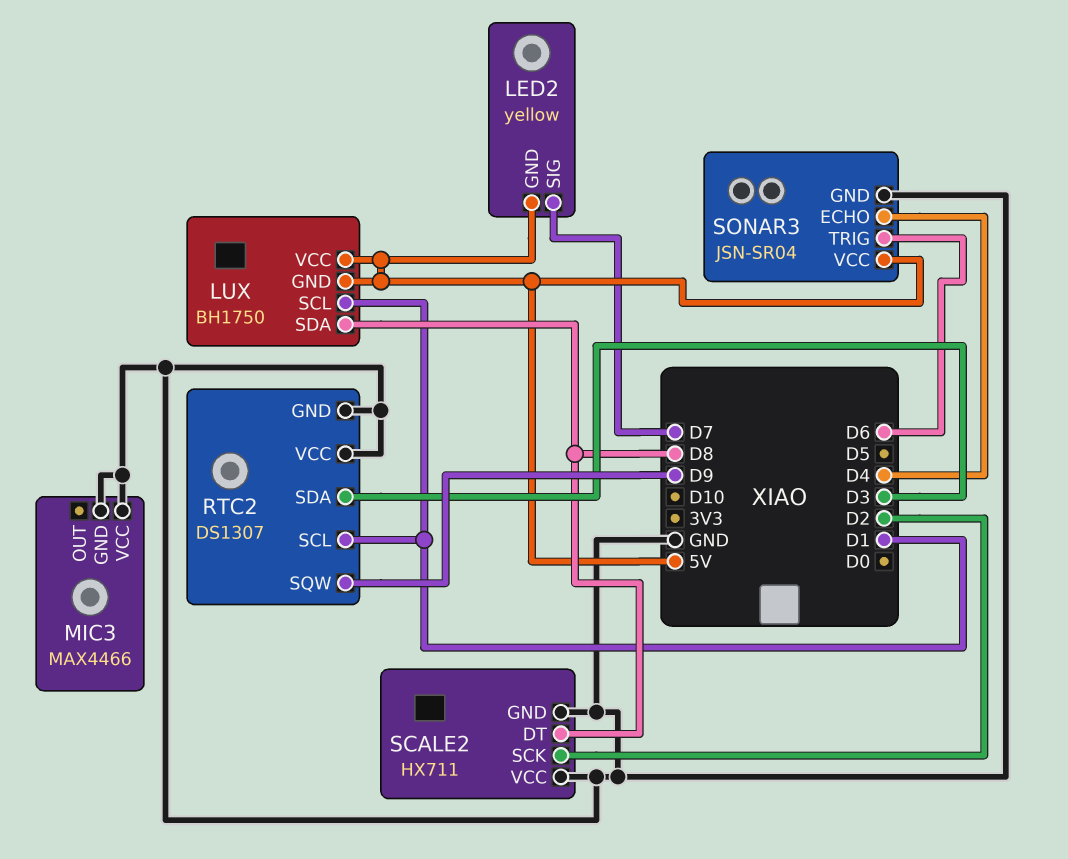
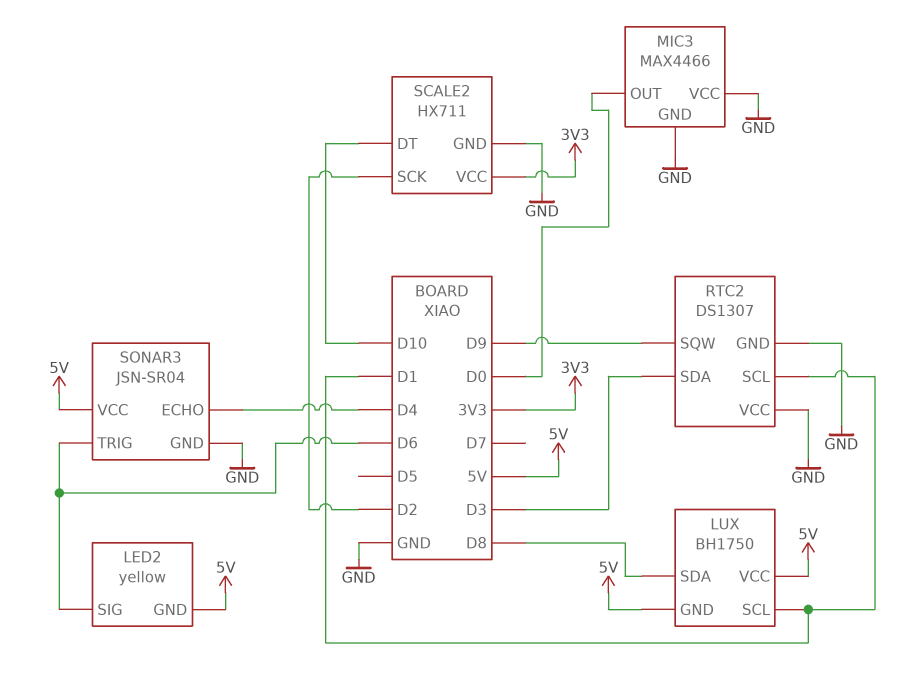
LED2 pin SIG: D7 -> D6
MIC3 pin OUT: none -> D0
SCALE2 pin DT: D8 -> D10
SCALE2 pin VCC: GND -> 3V3

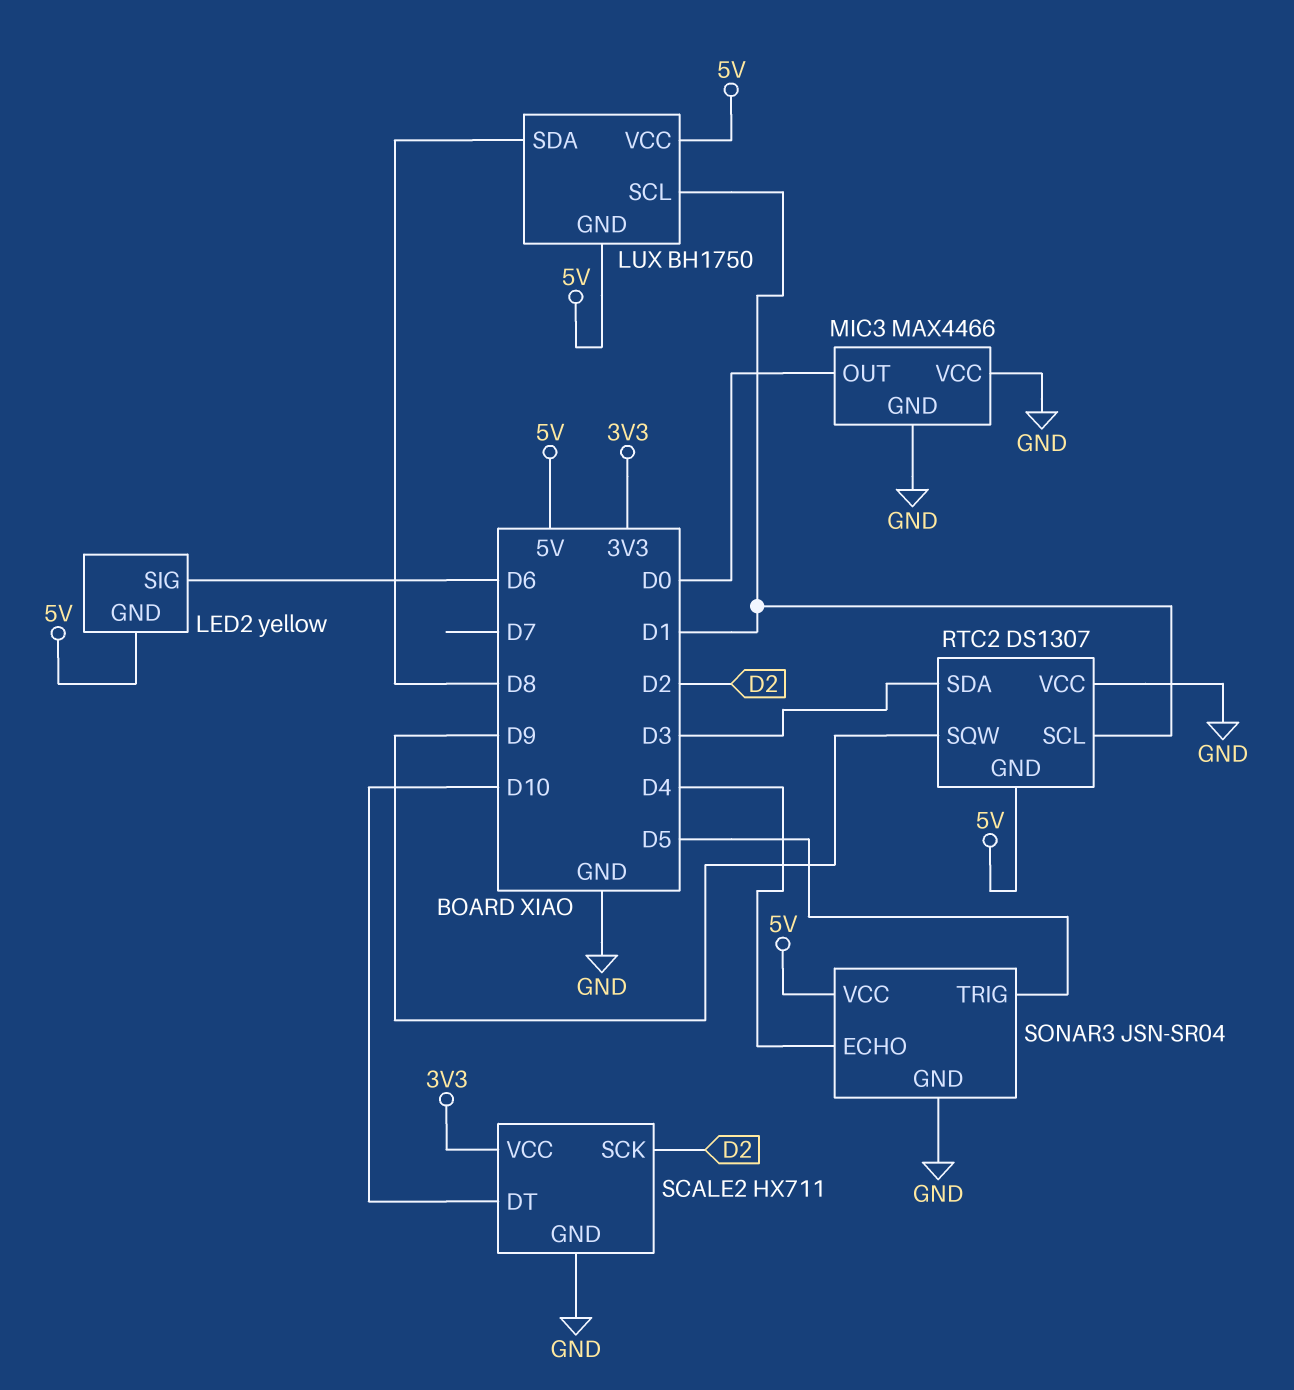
RTC2 pin GND: GND -> 5V
SONAR3 pin TRIG: D6 -> D5

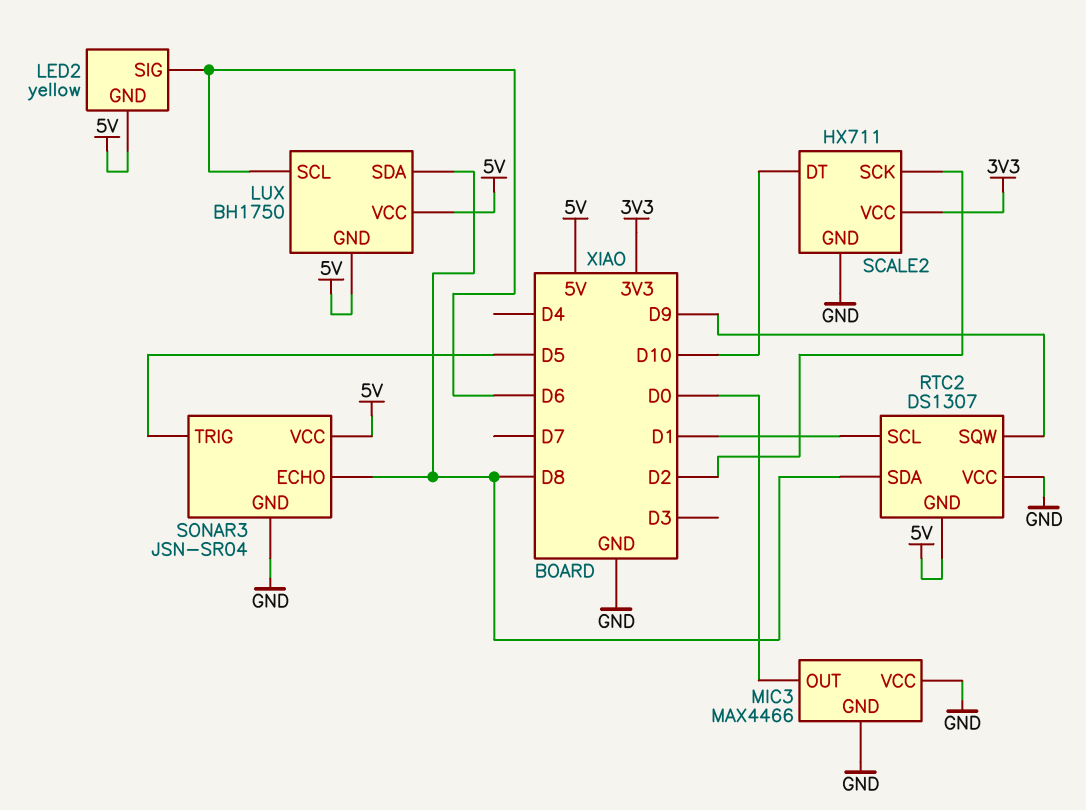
LUX pin SCL: D1 -> D6
RTC2 pin SDA: D3 -> D8
SONAR3 pin ECHO: D4 -> D8

